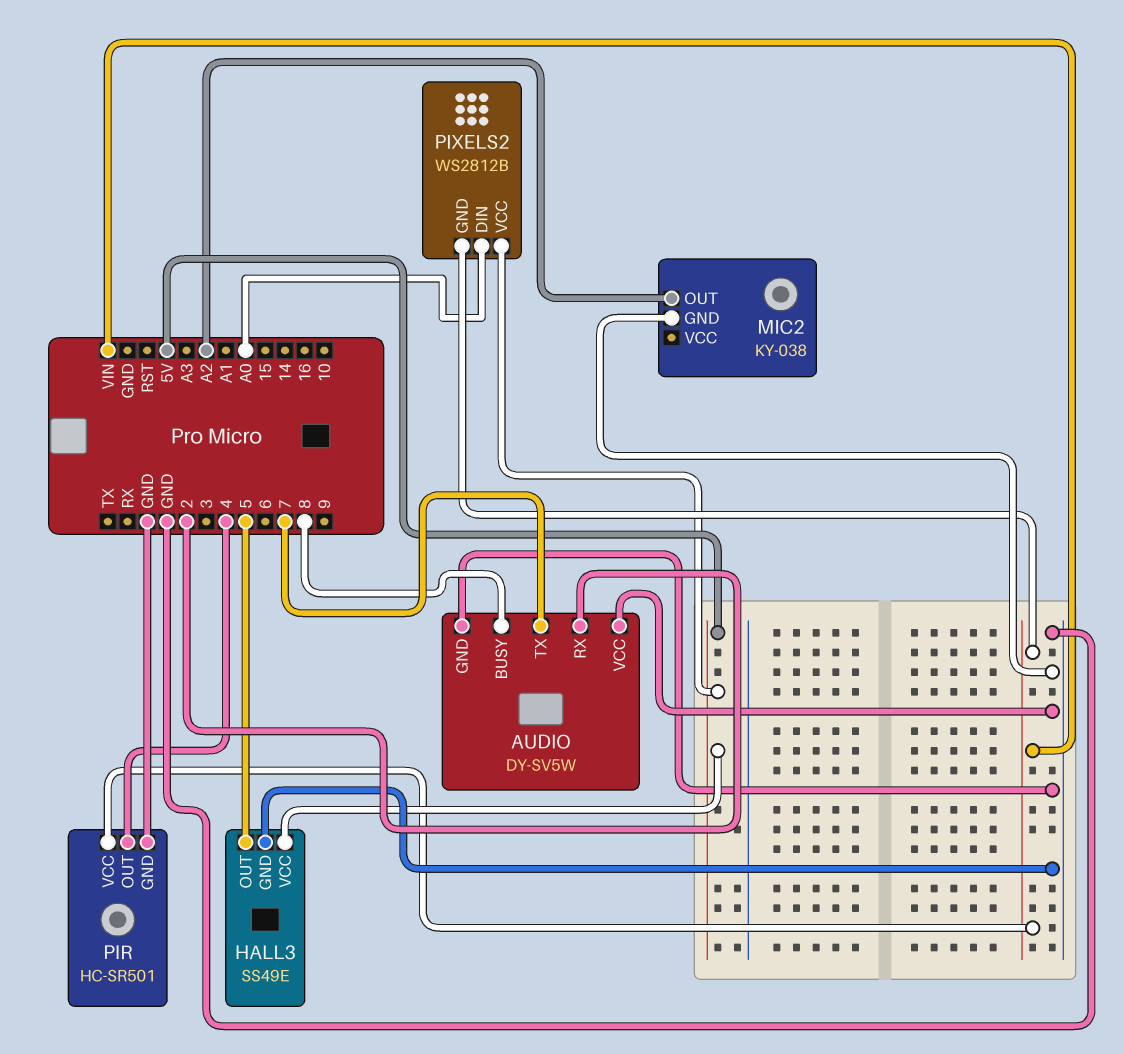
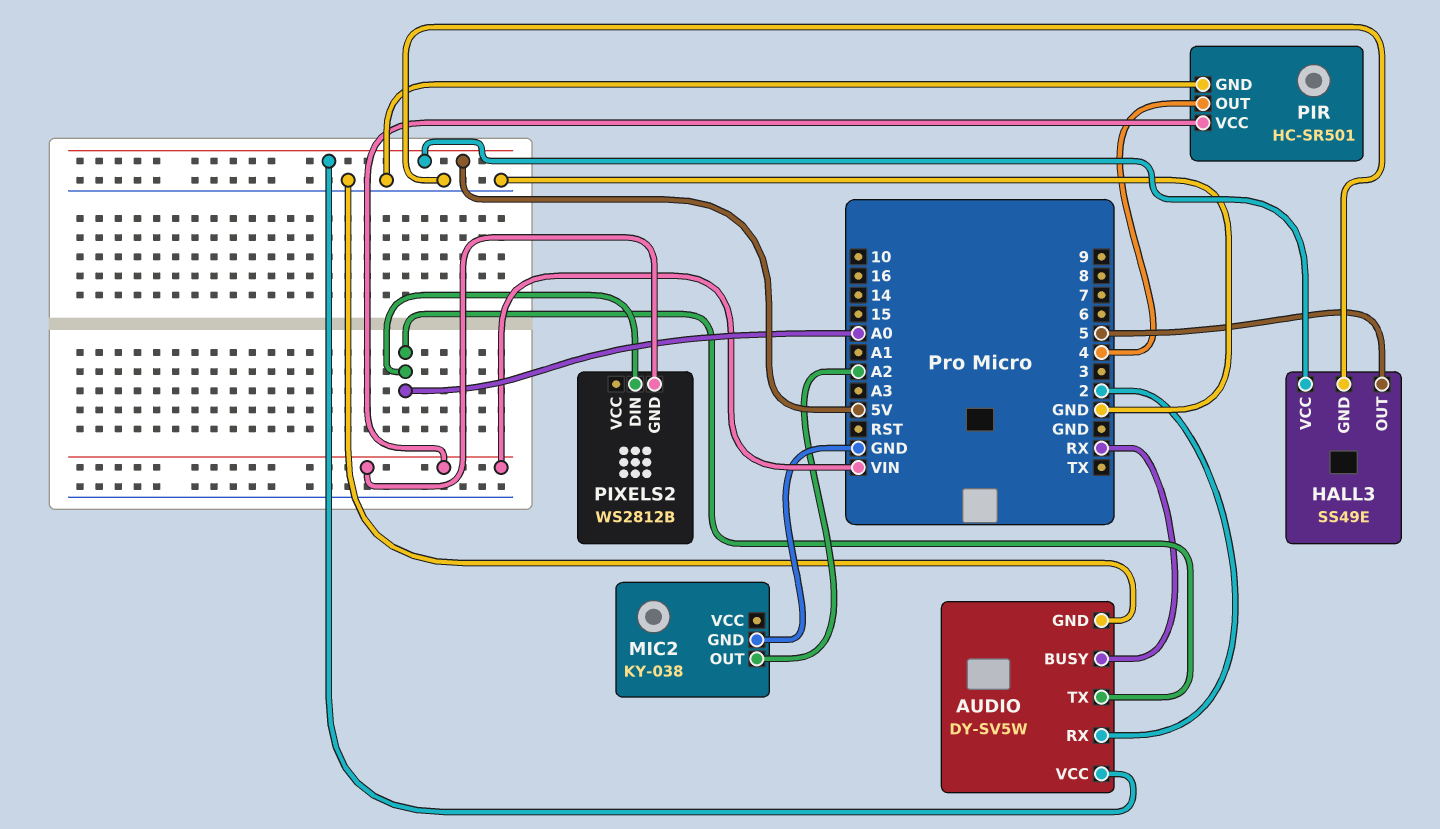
AUDIO pin BUSY: 8 -> RX
AUDIO pin TX: 7 -> A0
AUDIO pin VCC: GND -> 5V
PIXELS2 pin VCC: 5V -> none

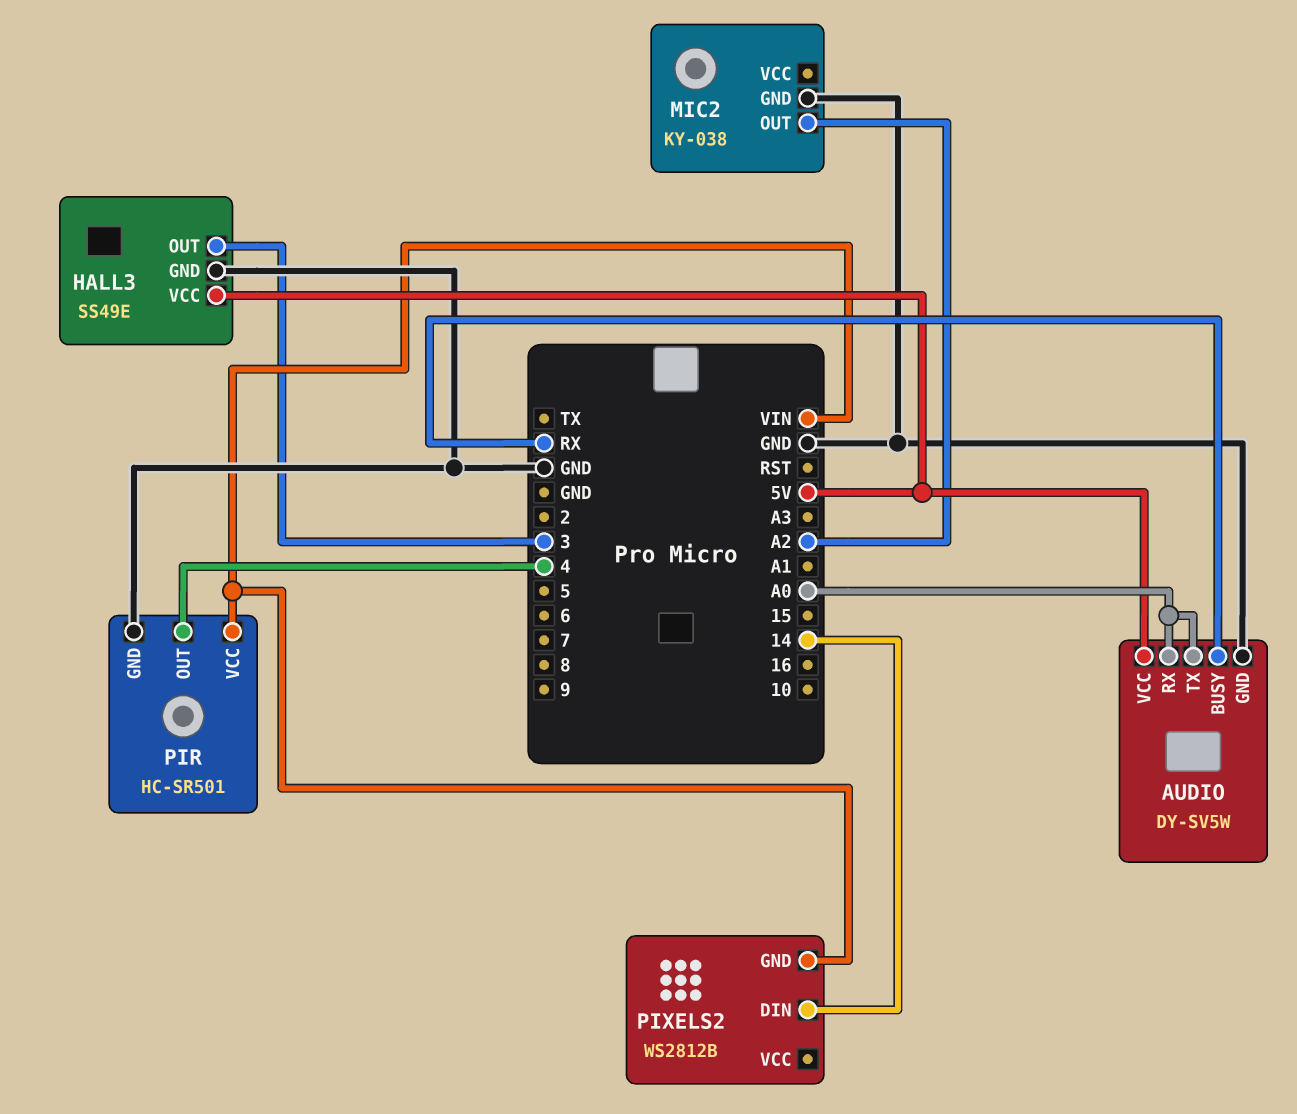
AUDIO pin RX: 2 -> A0
HALL3 pin OUT: 5 -> 3
PIXELS2 pin DIN: A0 -> 14

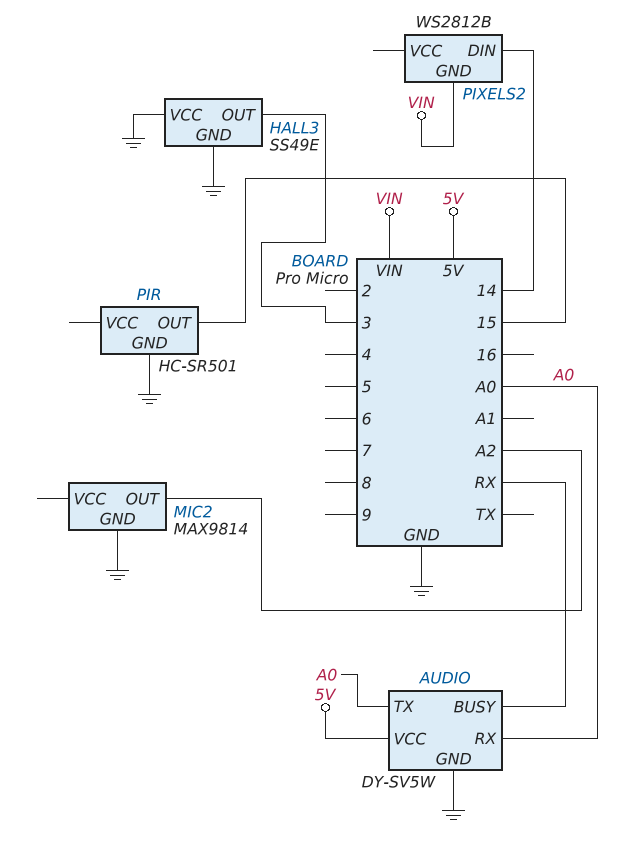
HALL3 pin VCC: 5V -> GND
MIC2: KY-038 -> MAX9814
PIR pin OUT: 4 -> 15
PIR pin VCC: VIN -> none

